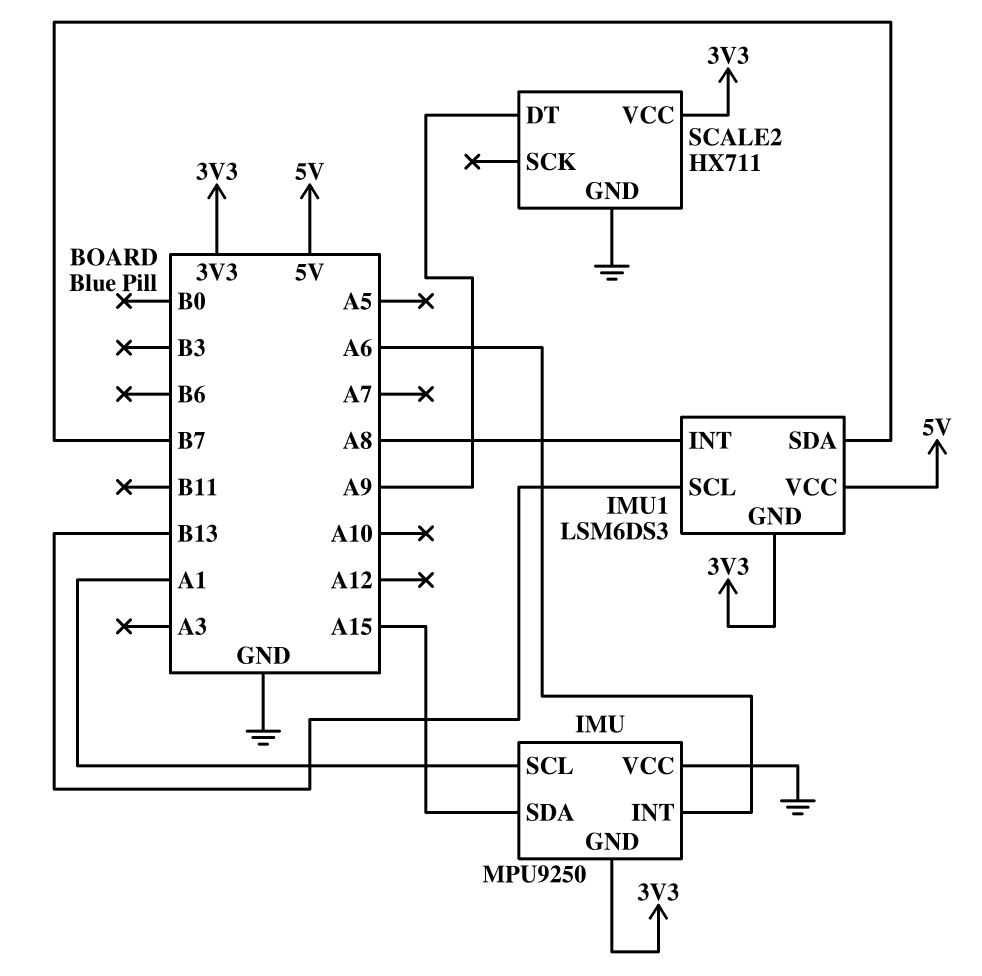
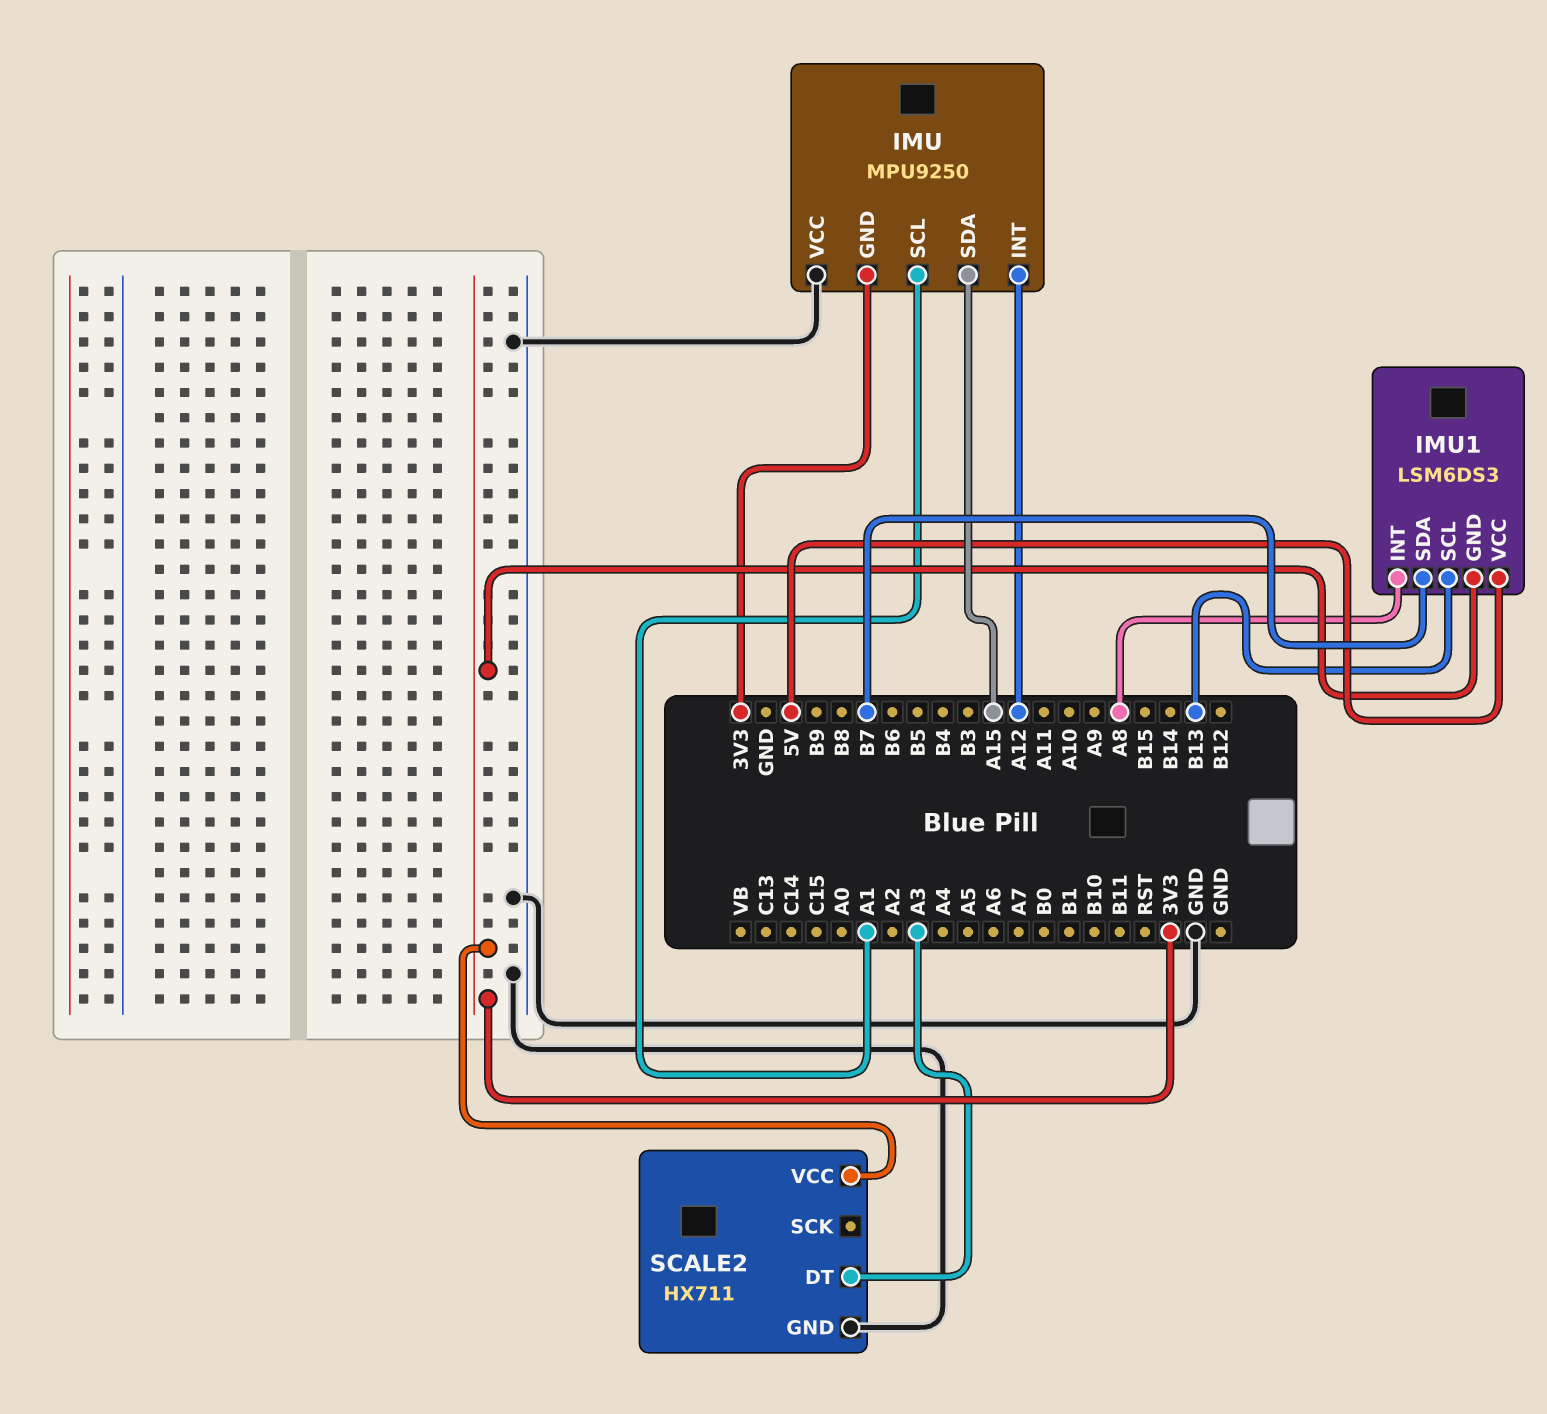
IMU pin INT: A6 -> A12
SCALE2 pin DT: A9 -> A3

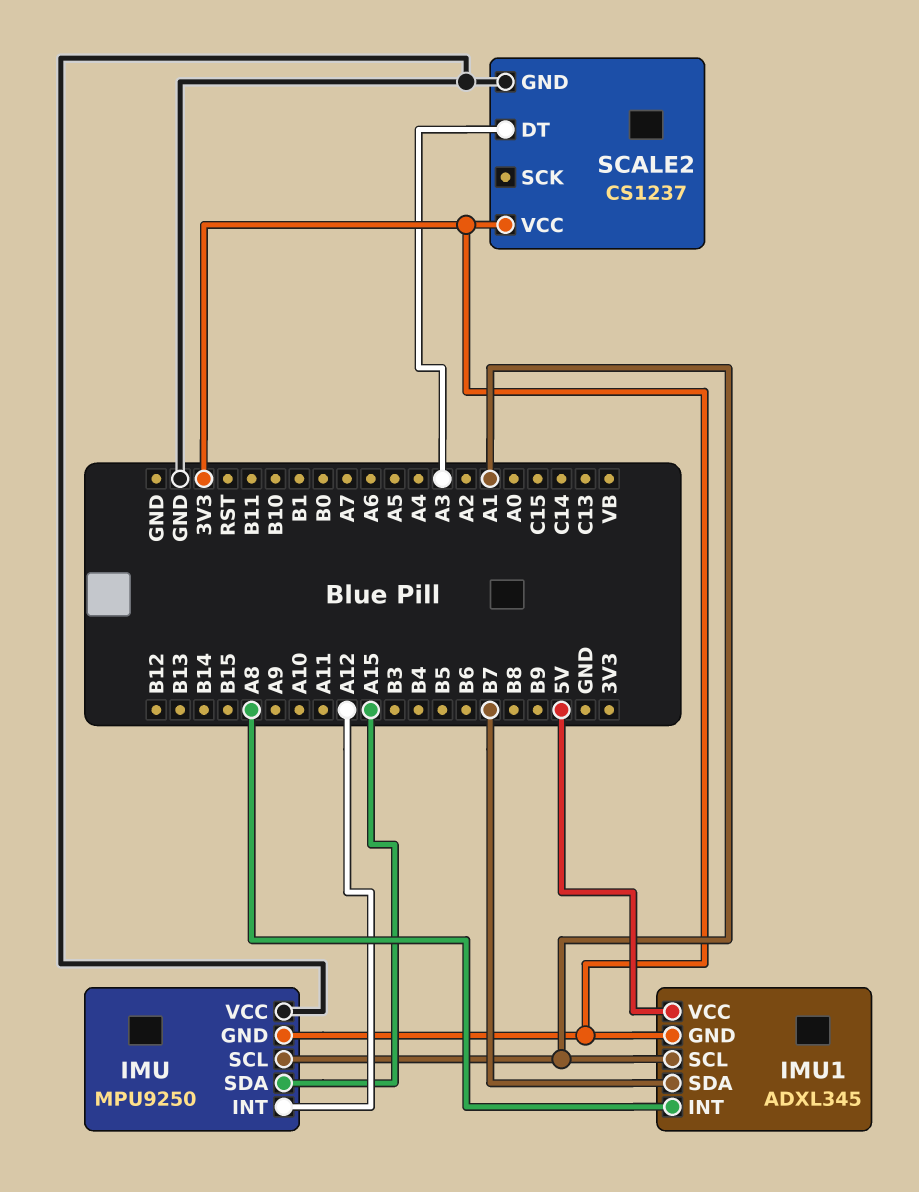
IMU1: LSM6DS3 -> ADXL345
IMU1 pin SCL: B13 -> A1
SCALE2: HX711 -> CS1237

